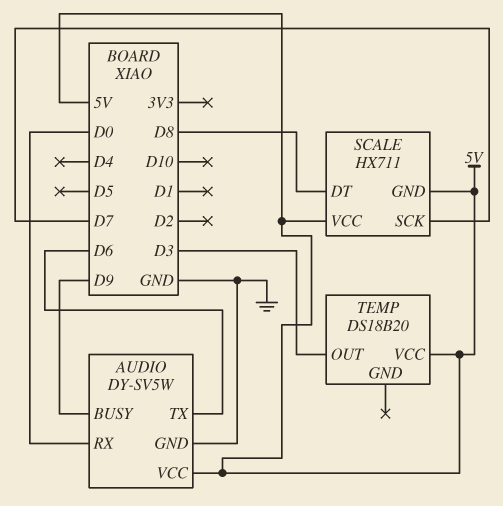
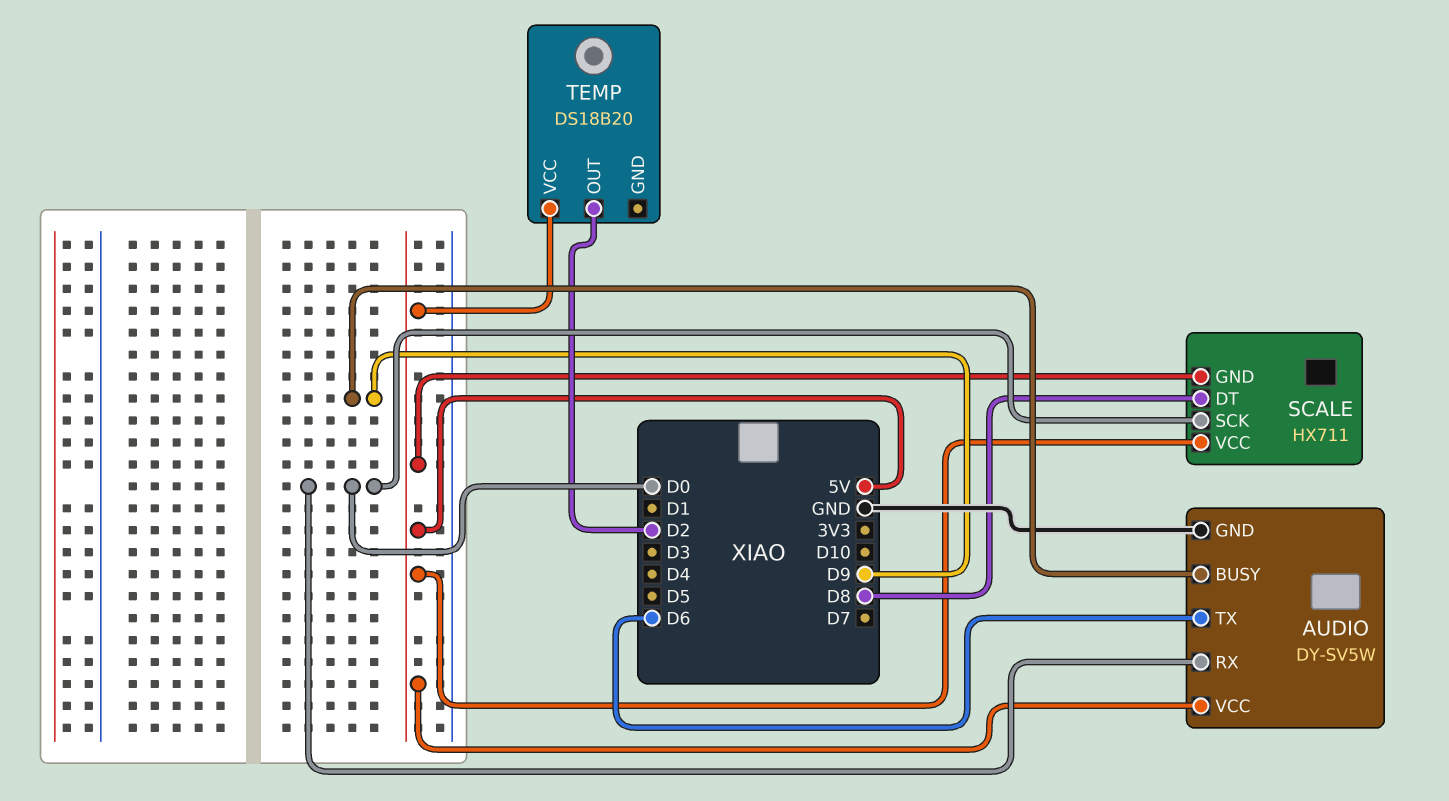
SCALE pin SCK: D7 -> D0
TEMP pin OUT: D3 -> D2

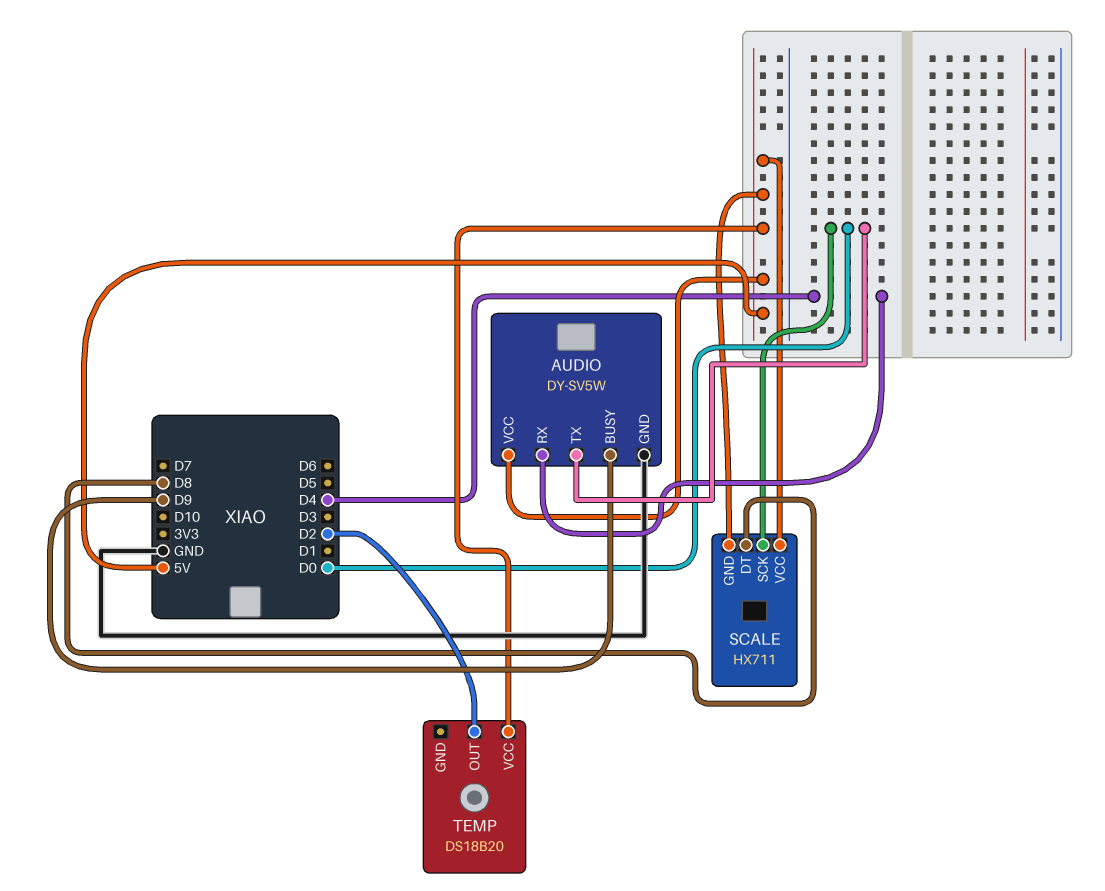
AUDIO pin RX: D0 -> D4
AUDIO pin TX: D6 -> D0

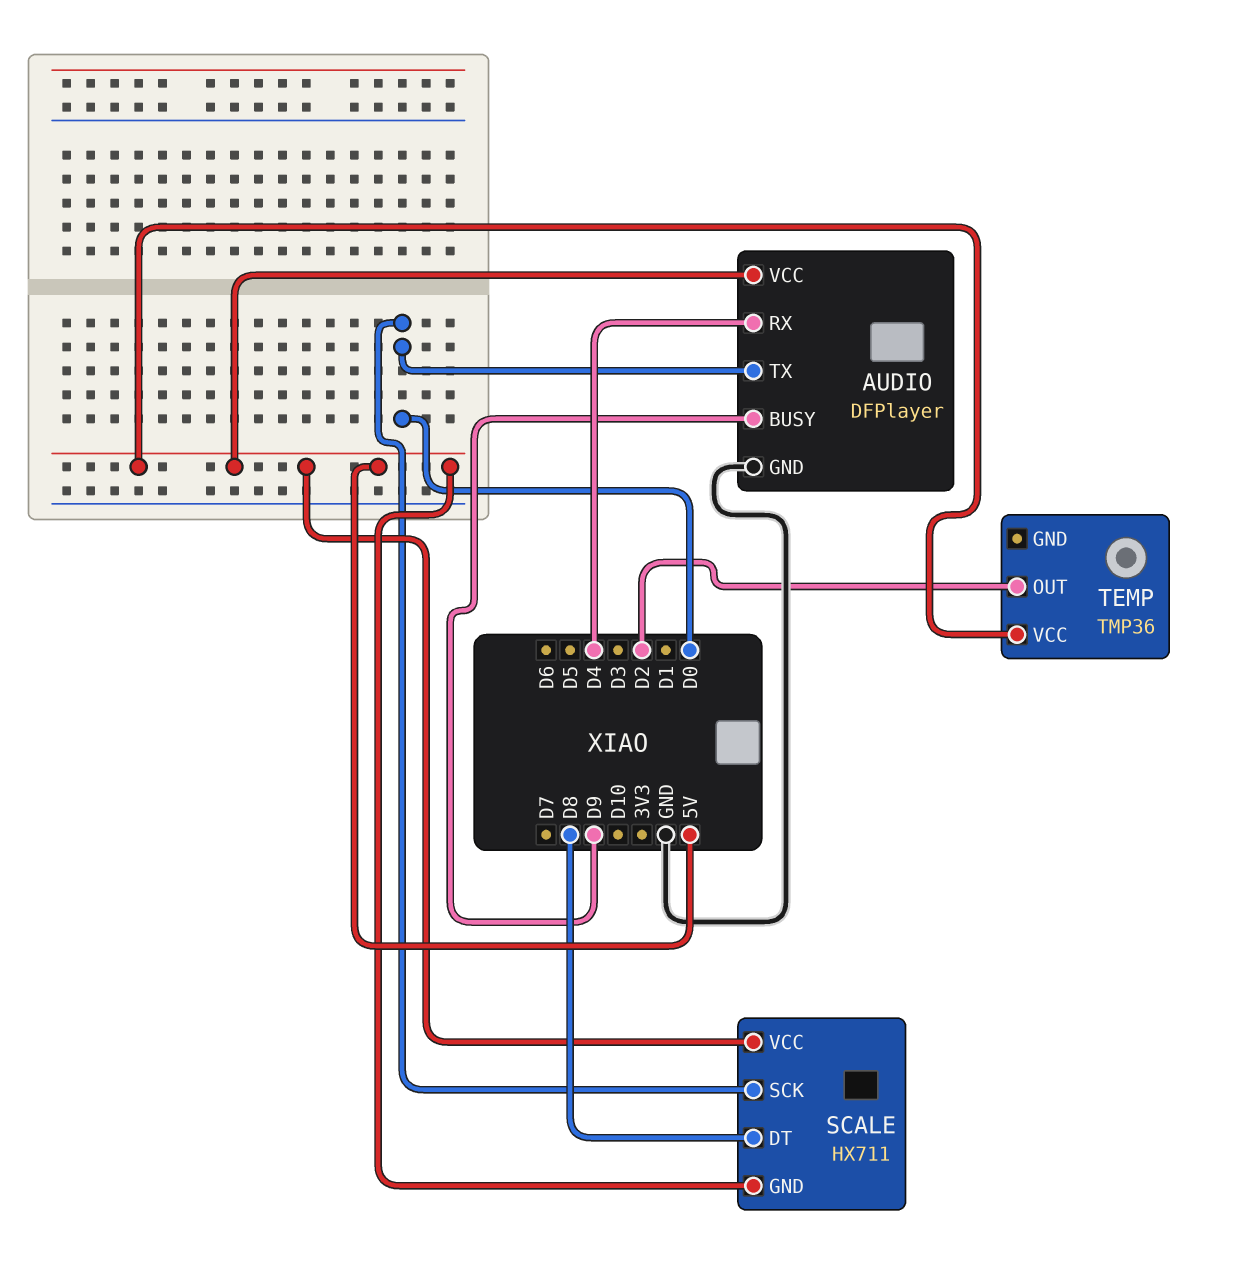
AUDIO: DY-SV5W -> DFPlayer
TEMP: DS18B20 -> TMP36

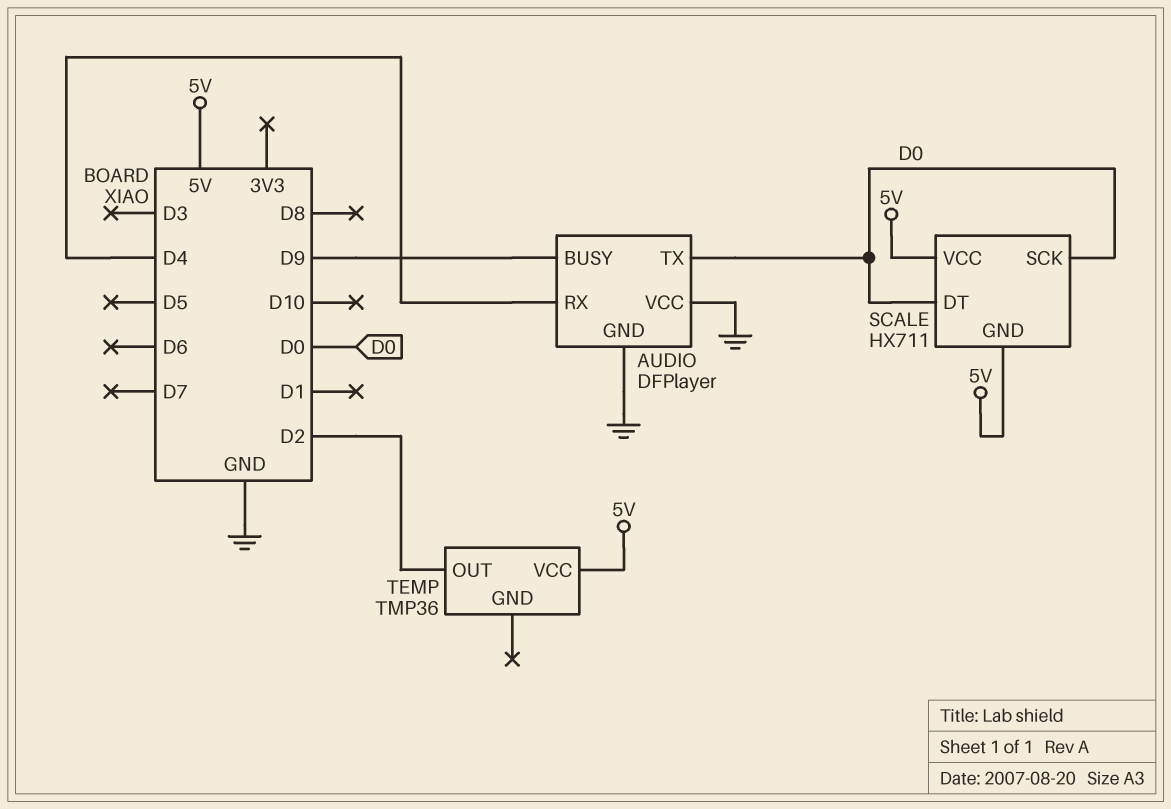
AUDIO pin VCC: 5V -> GND
SCALE pin DT: D8 -> D0

